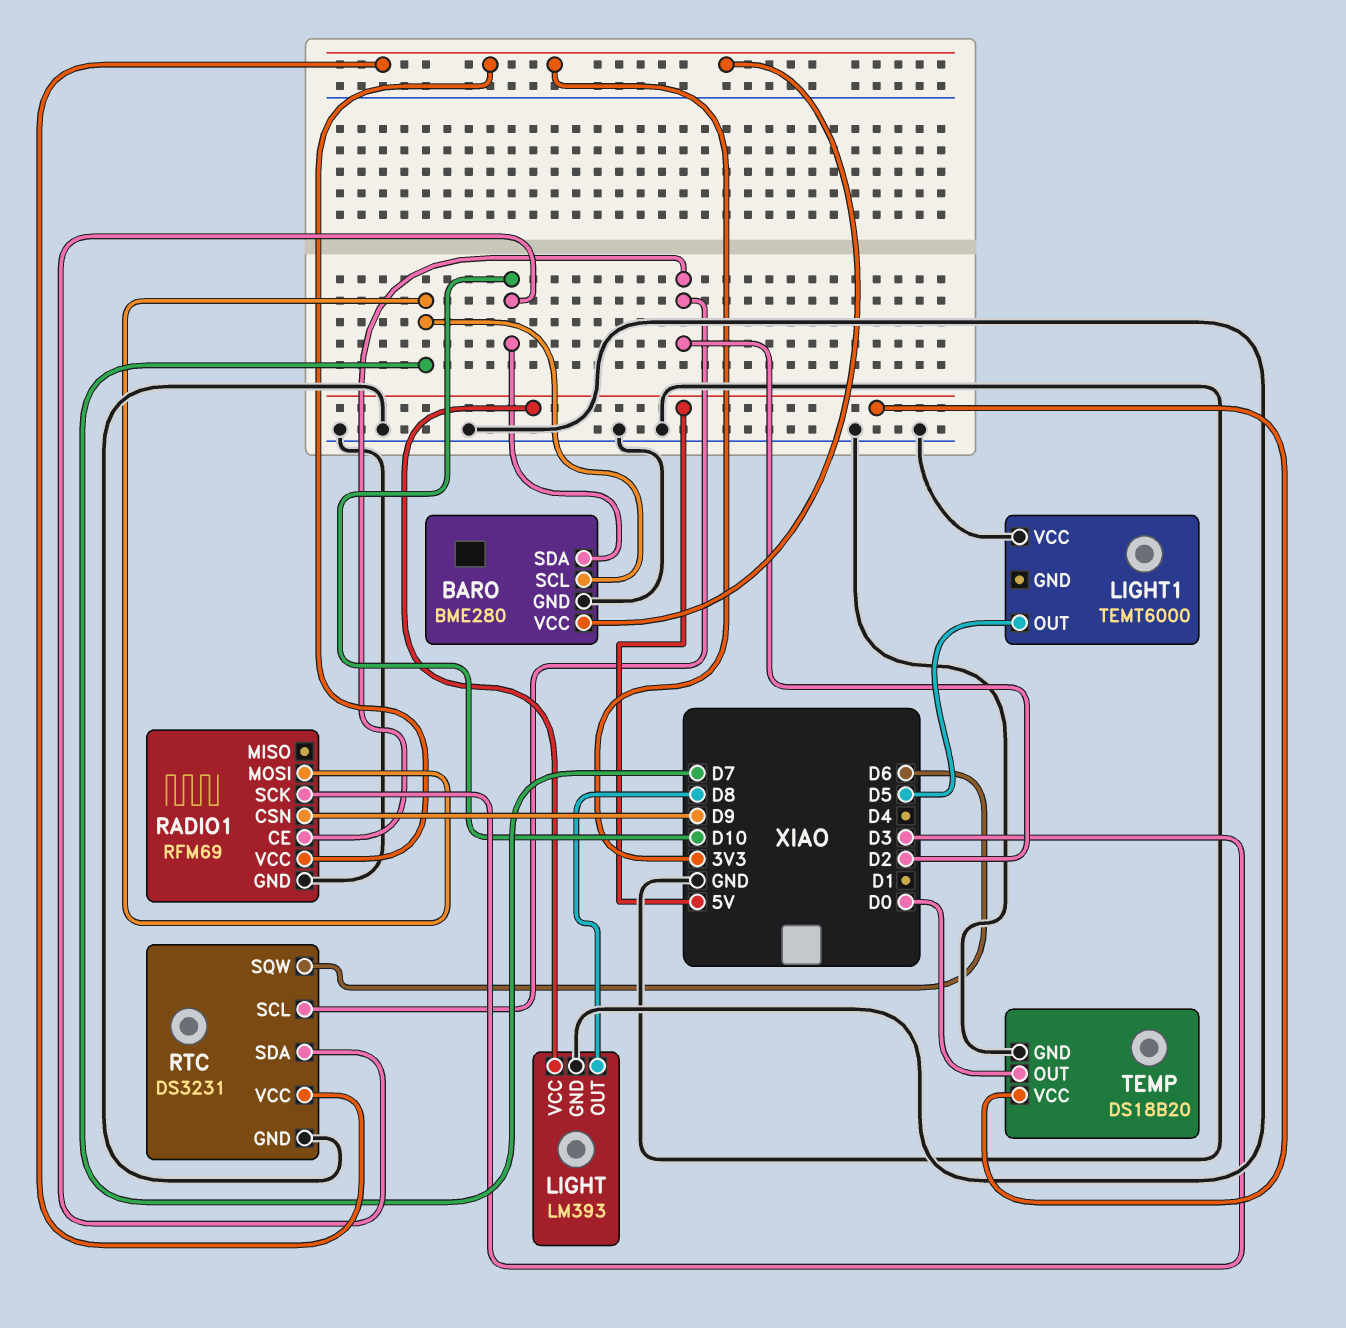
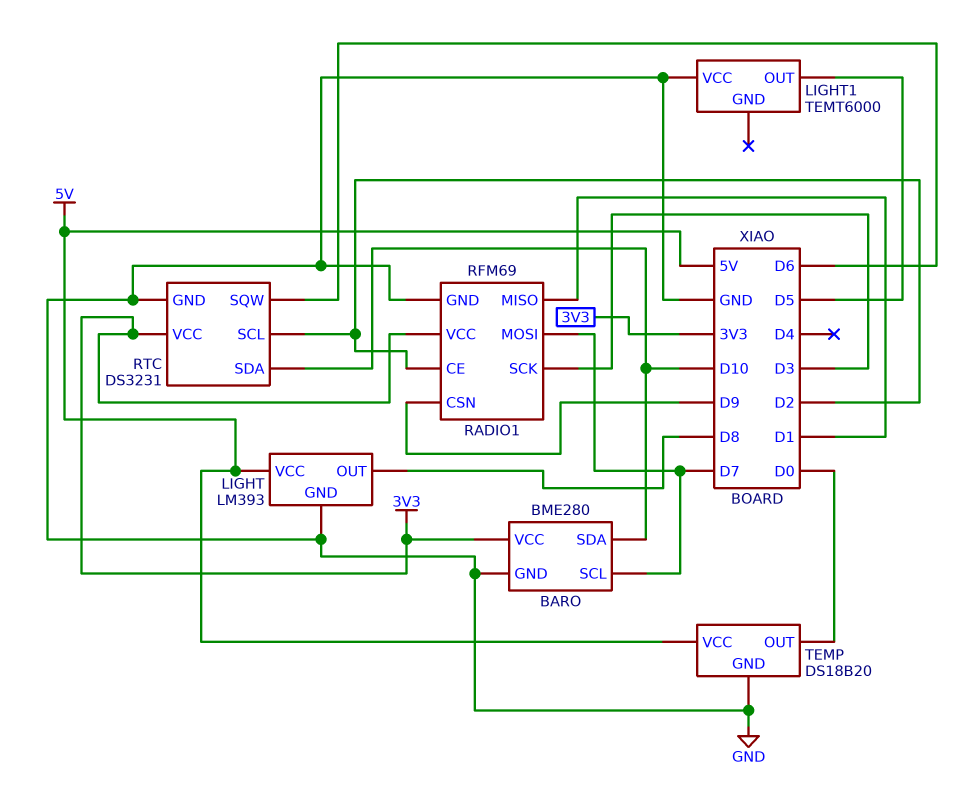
RADIO1 pin MISO: none -> D1

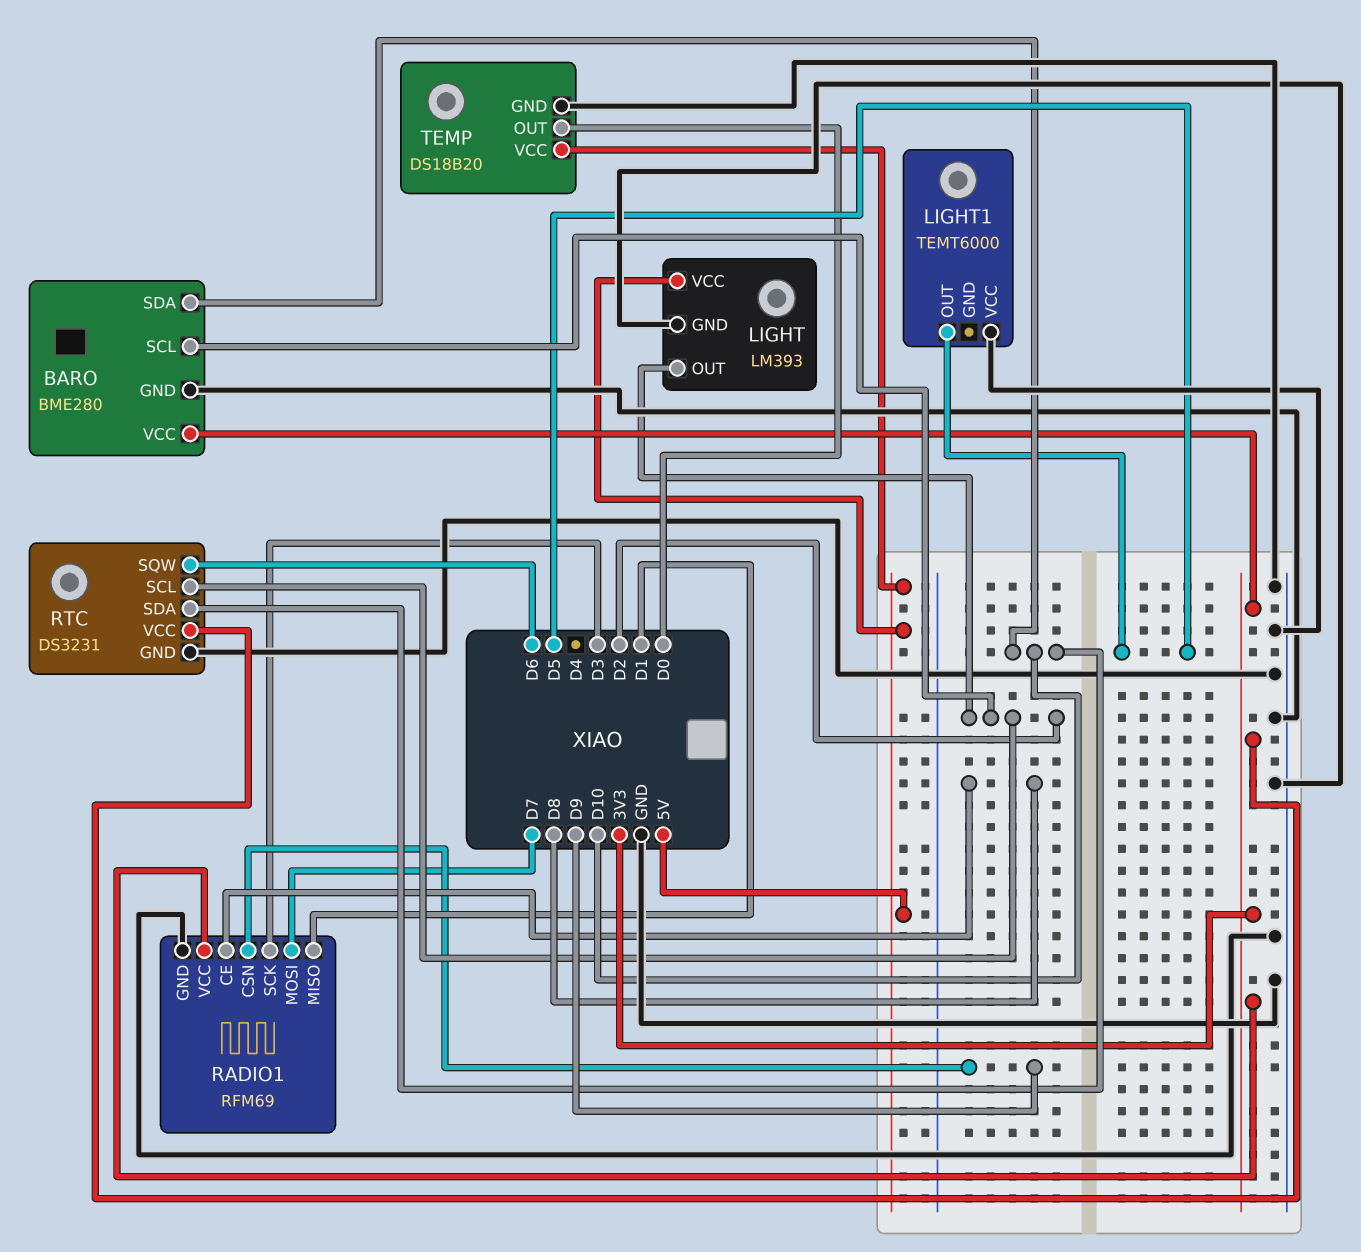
BARO pin SCL: D7 -> D2
LIGHT pin OUT: D8 -> D2
RADIO1 pin CE: D2 -> D8

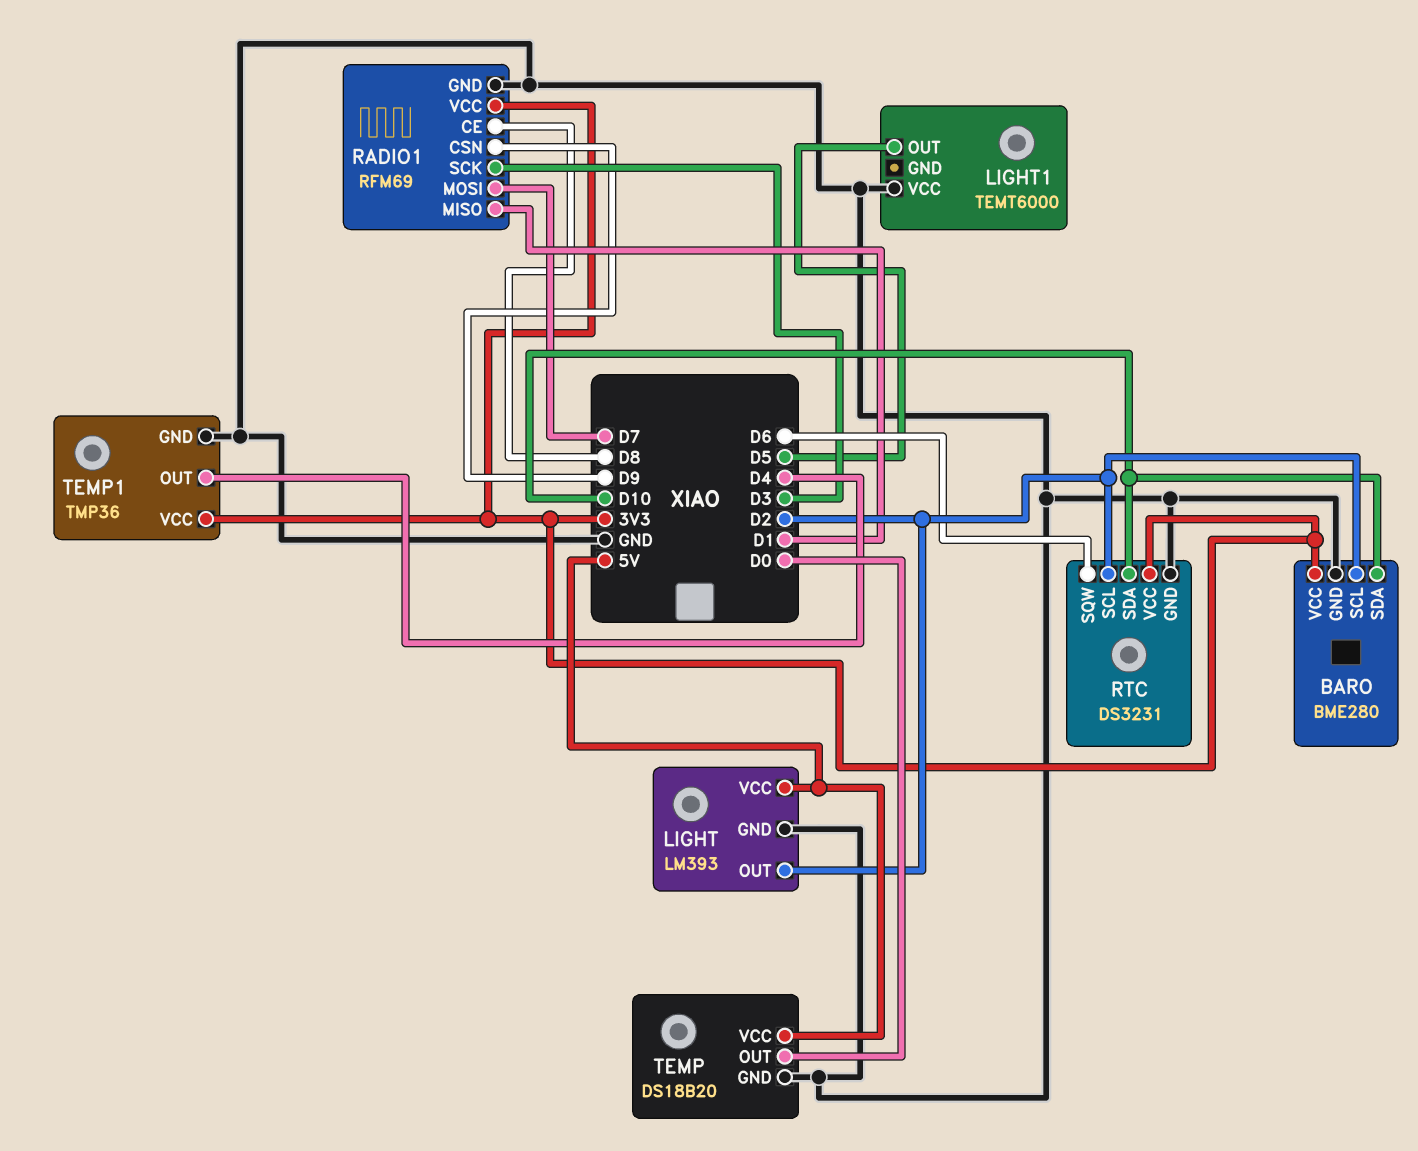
TEMP1: none -> TMP36
TEMP1 pin GND: none -> GND
TEMP1 pin OUT: none -> D4
TEMP1 pin VCC: none -> 3V3

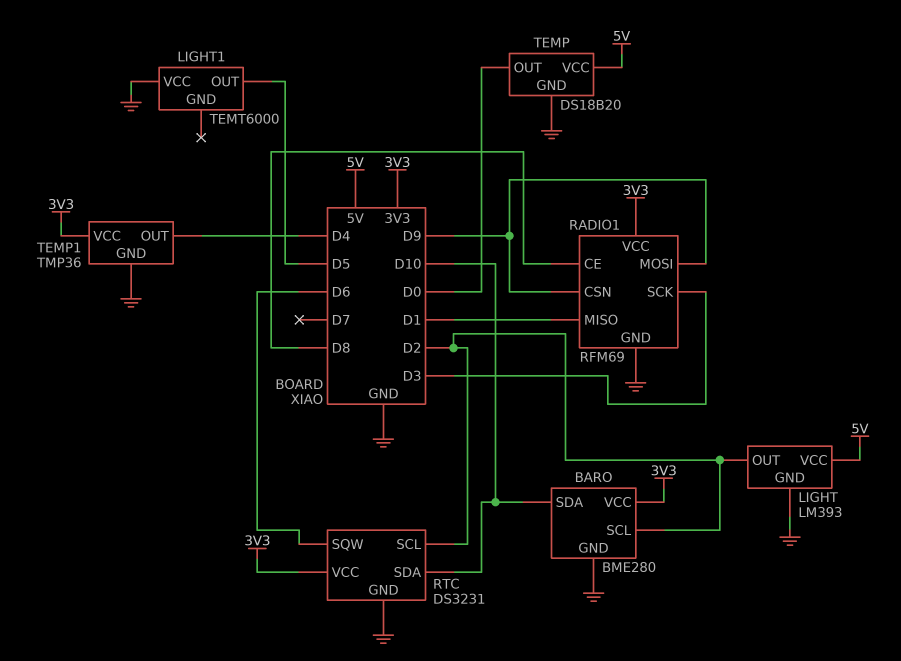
RADIO1 pin MOSI: D7 -> D9

